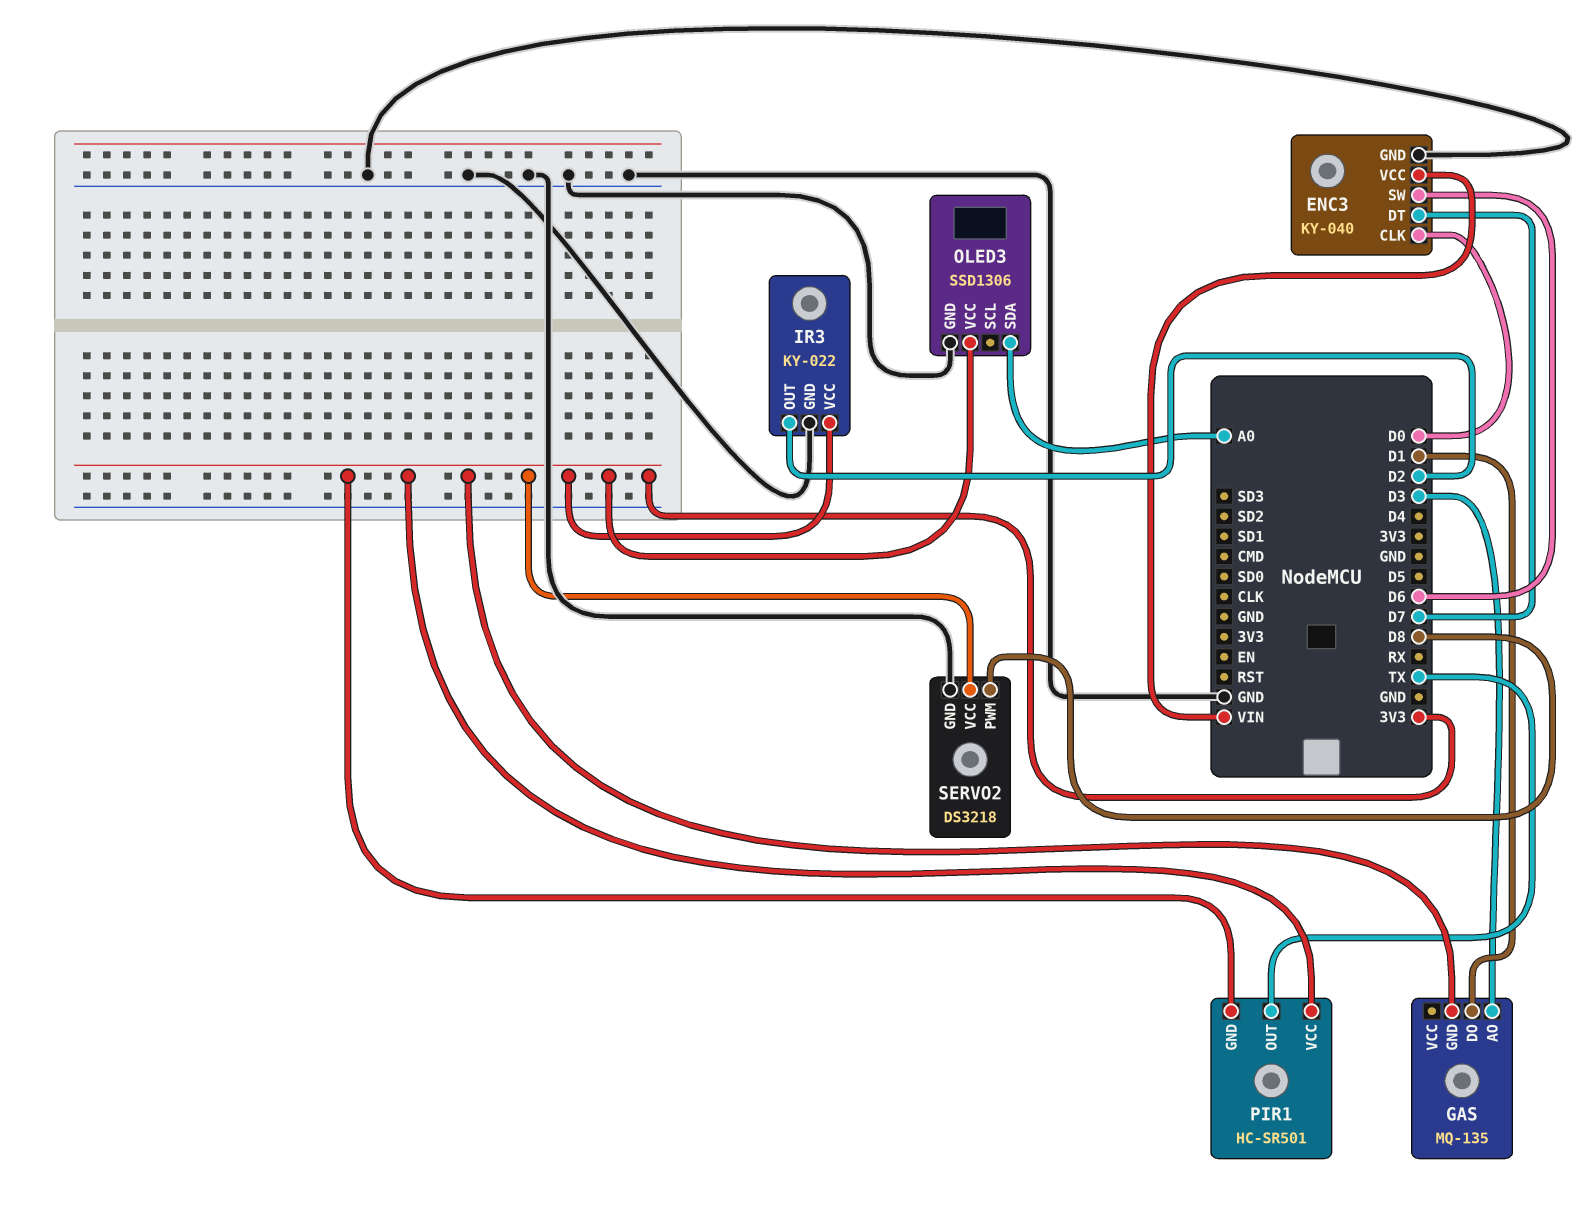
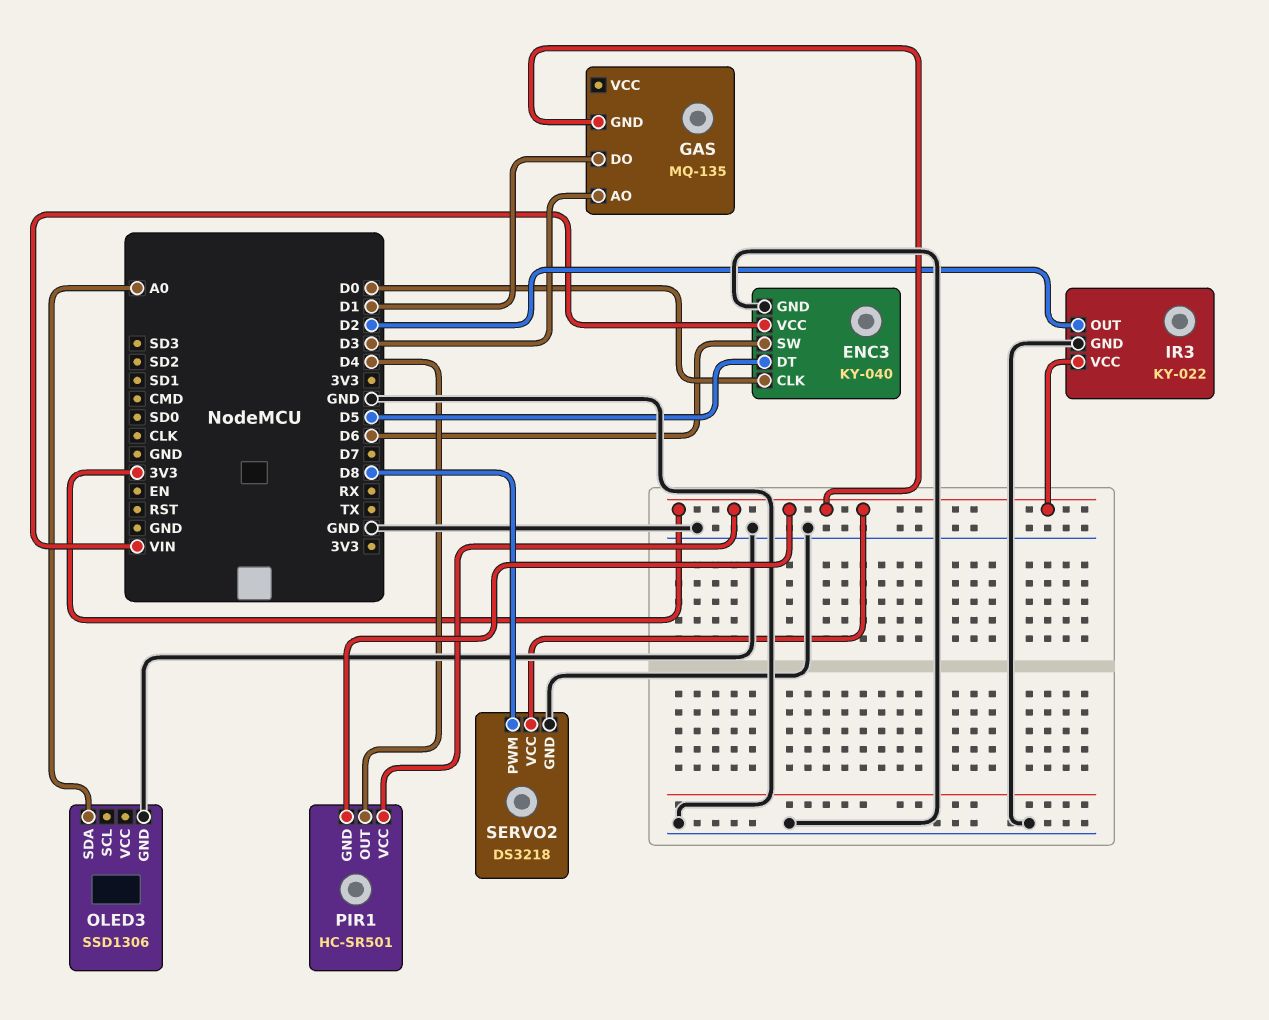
ENC3 pin DT: D7 -> D5
OLED3 pin VCC: 3V3 -> none
PIR1 pin OUT: TX -> D4

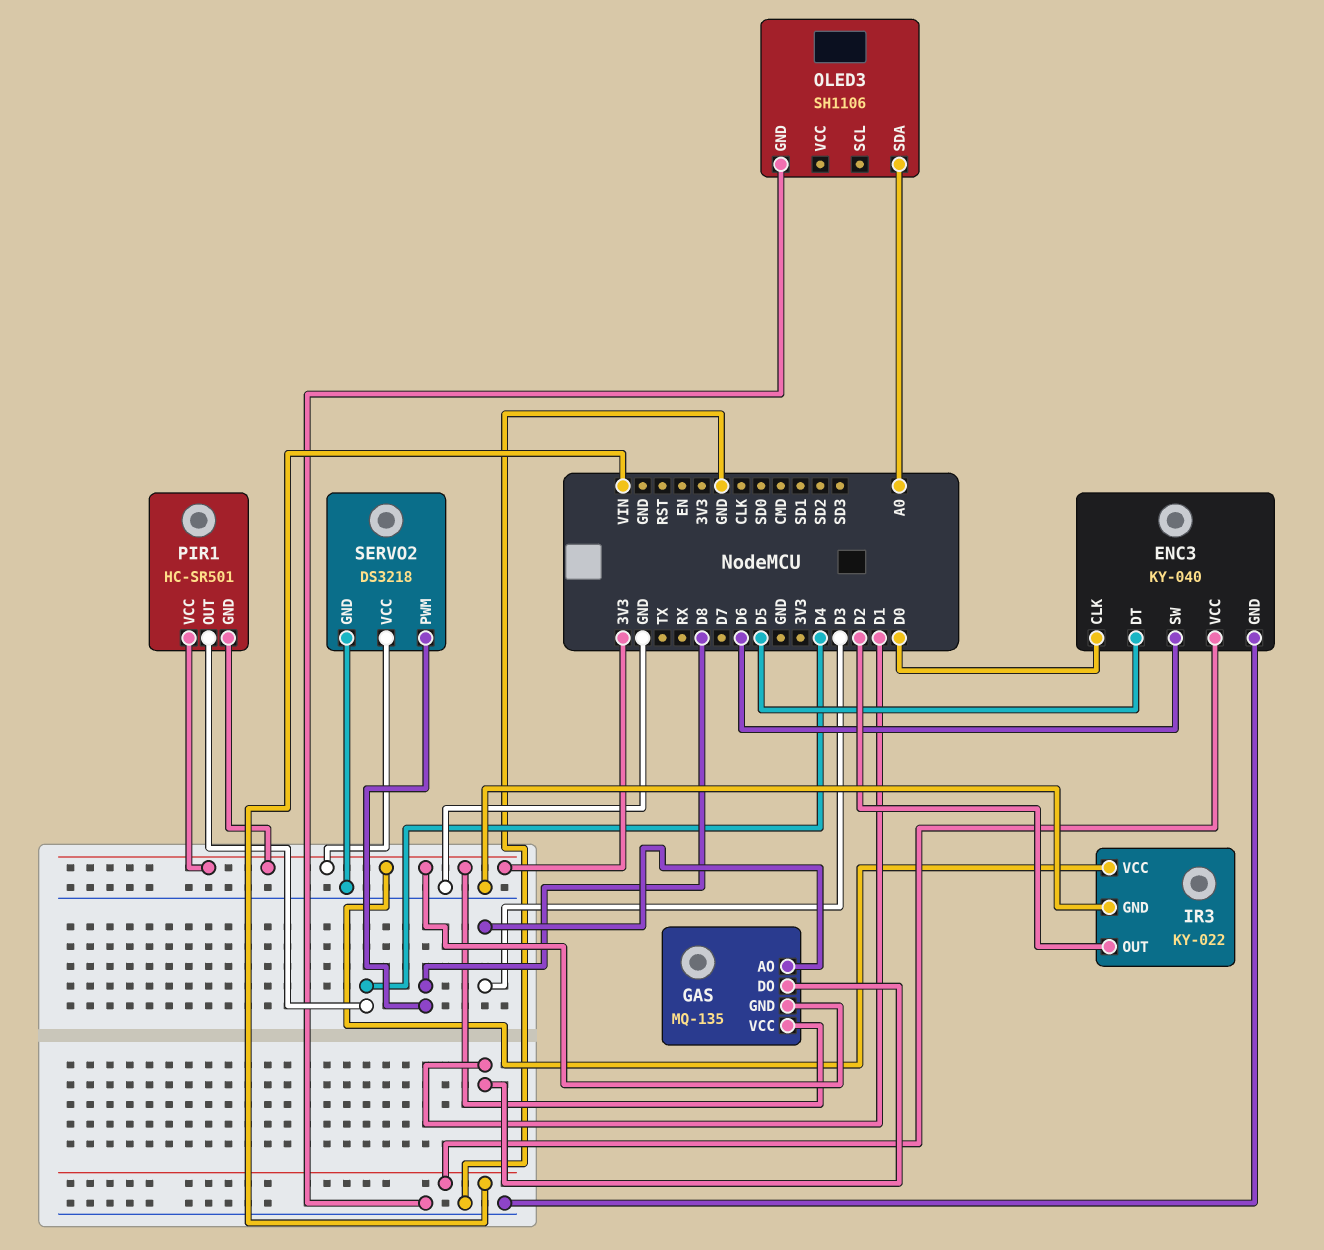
GAS pin VCC: none -> 3V3
OLED3: SSD1306 -> SH1106

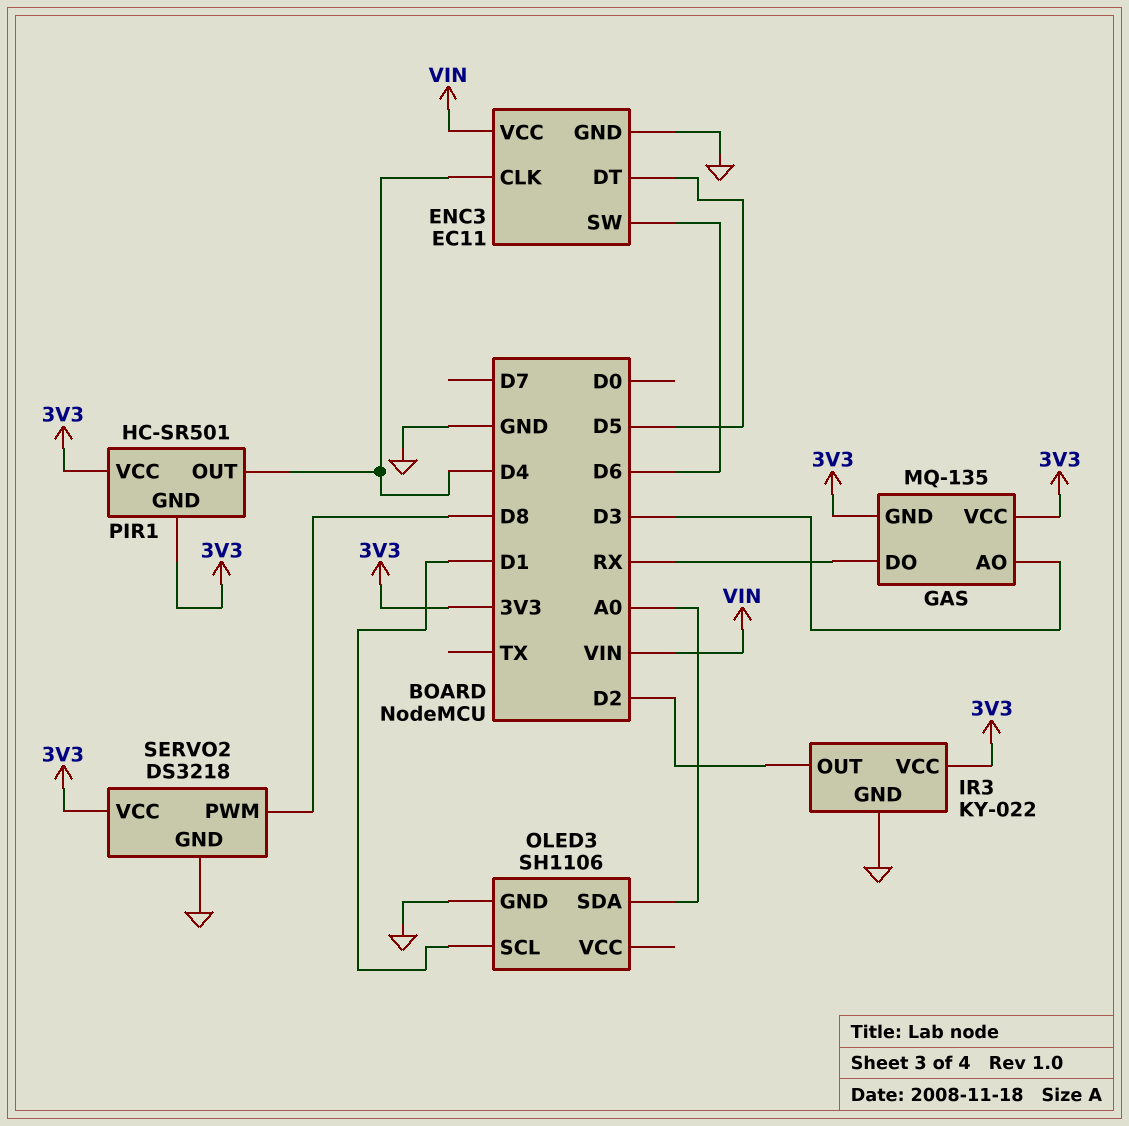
ENC3: KY-040 -> EC11
ENC3 pin CLK: D0 -> D4
GAS pin DO: D1 -> RX
OLED3 pin SCL: none -> D1

